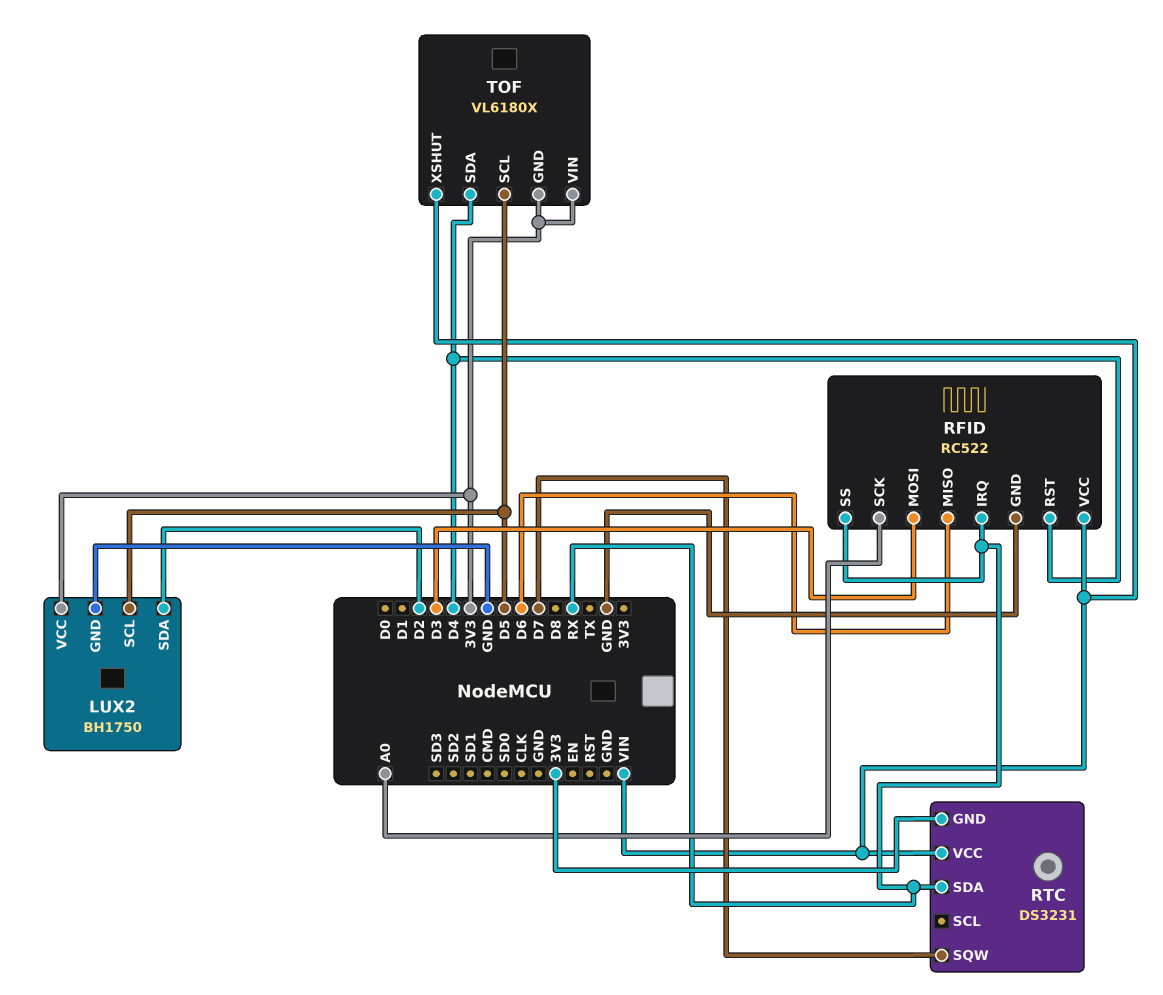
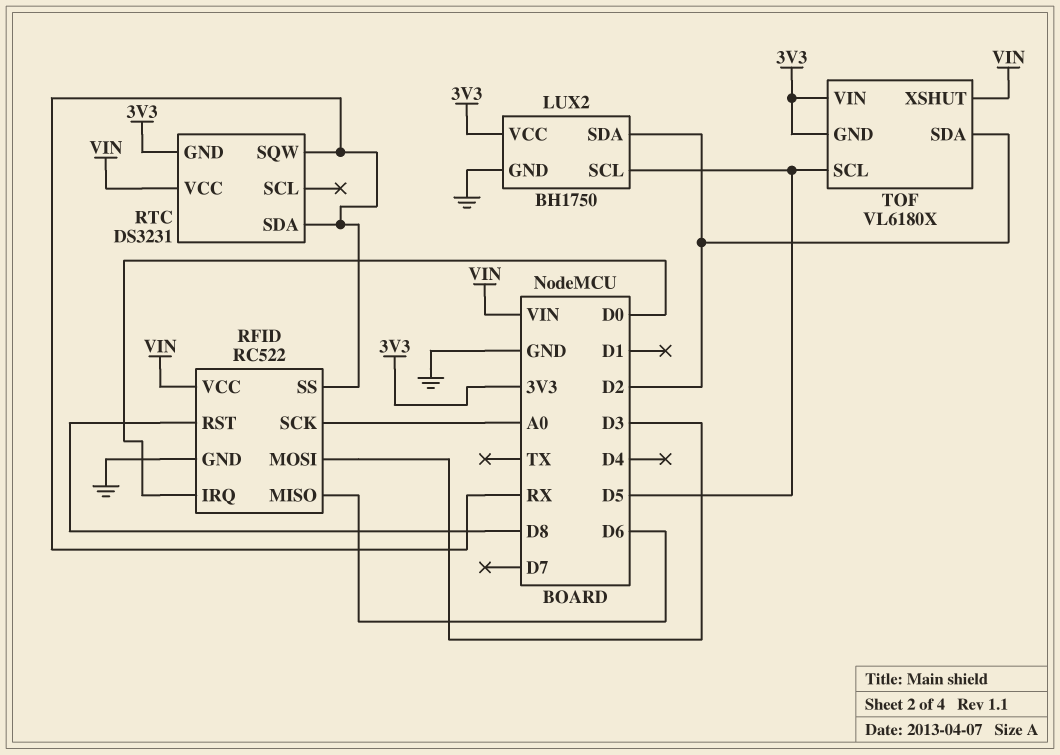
RFID pin IRQ: RX -> D0
RFID pin RST: D4 -> D8
RTC pin SQW: D7 -> RX
TOF pin SDA: D4 -> D2

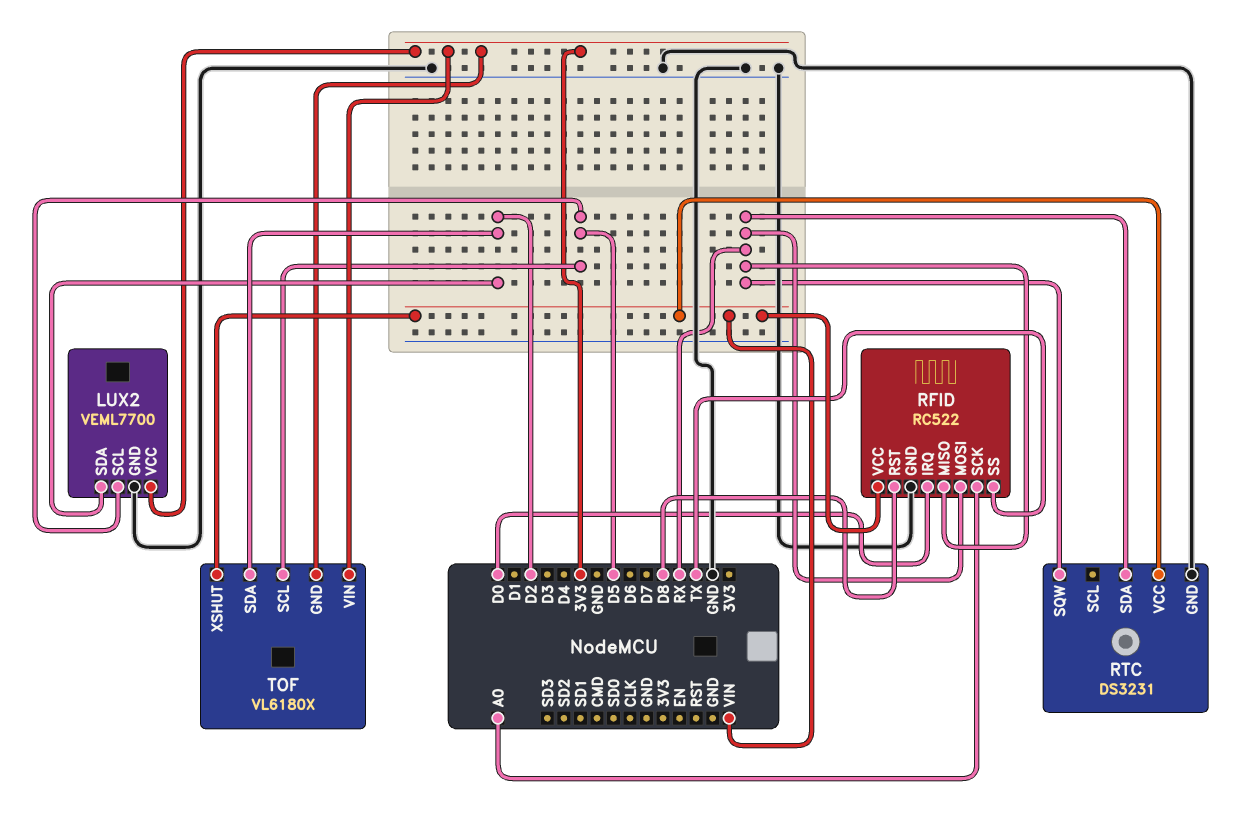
LUX2: BH1750 -> VEML7700
RFID pin MISO: D6 -> RX
RFID pin MOSI: D3 -> RX
RFID pin SS: RX -> TX
RTC pin GND: 3V3 -> GND

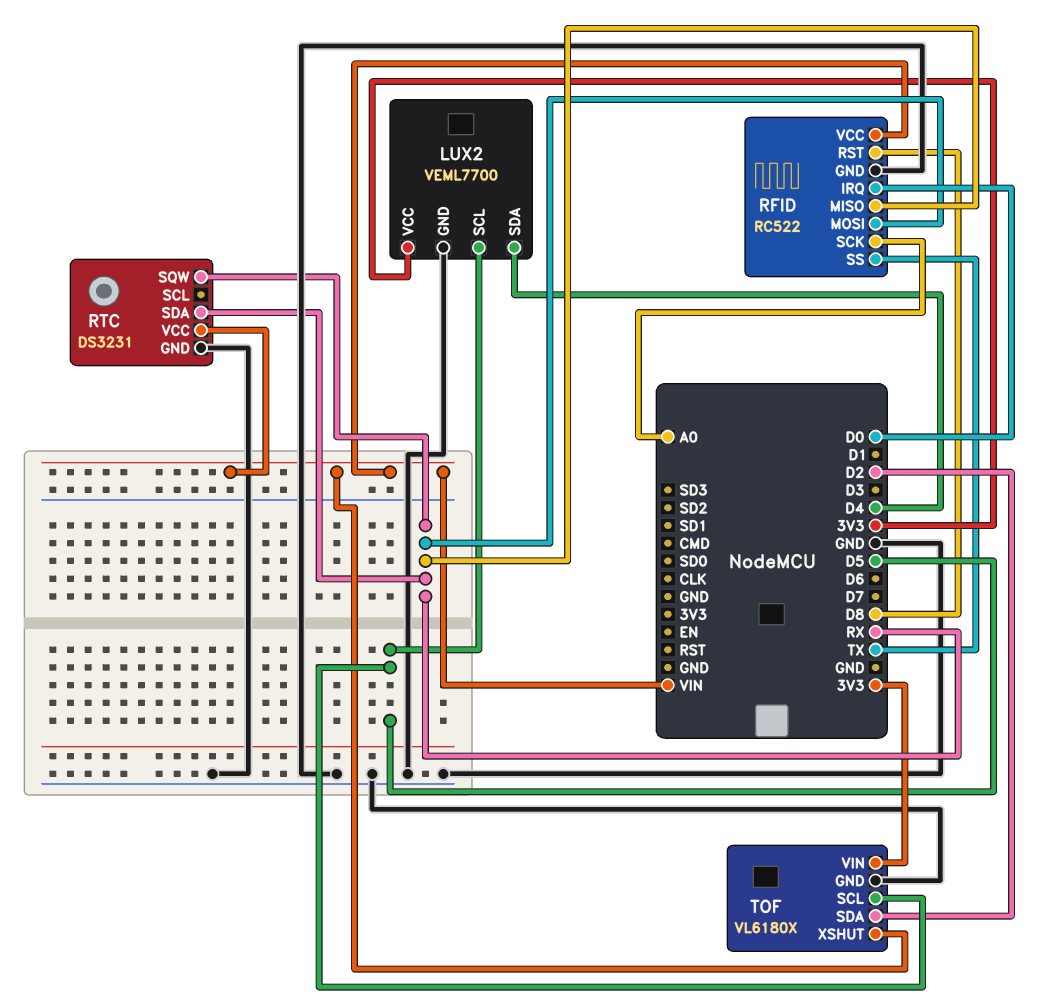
LUX2 pin SDA: D2 -> D4
TOF pin GND: 3V3 -> GND

